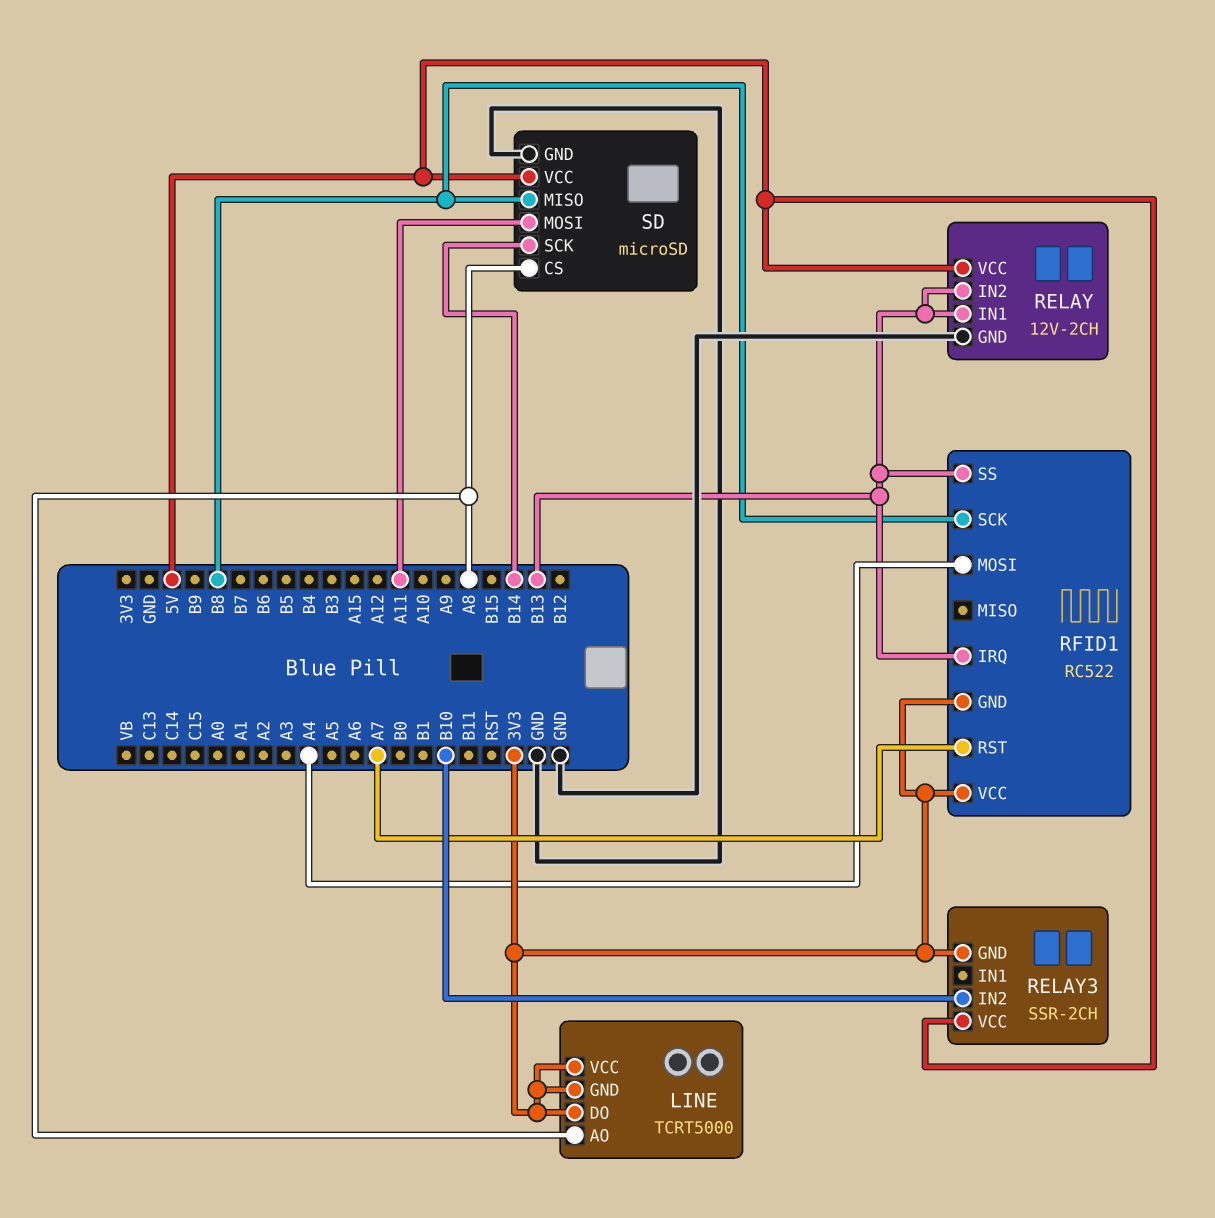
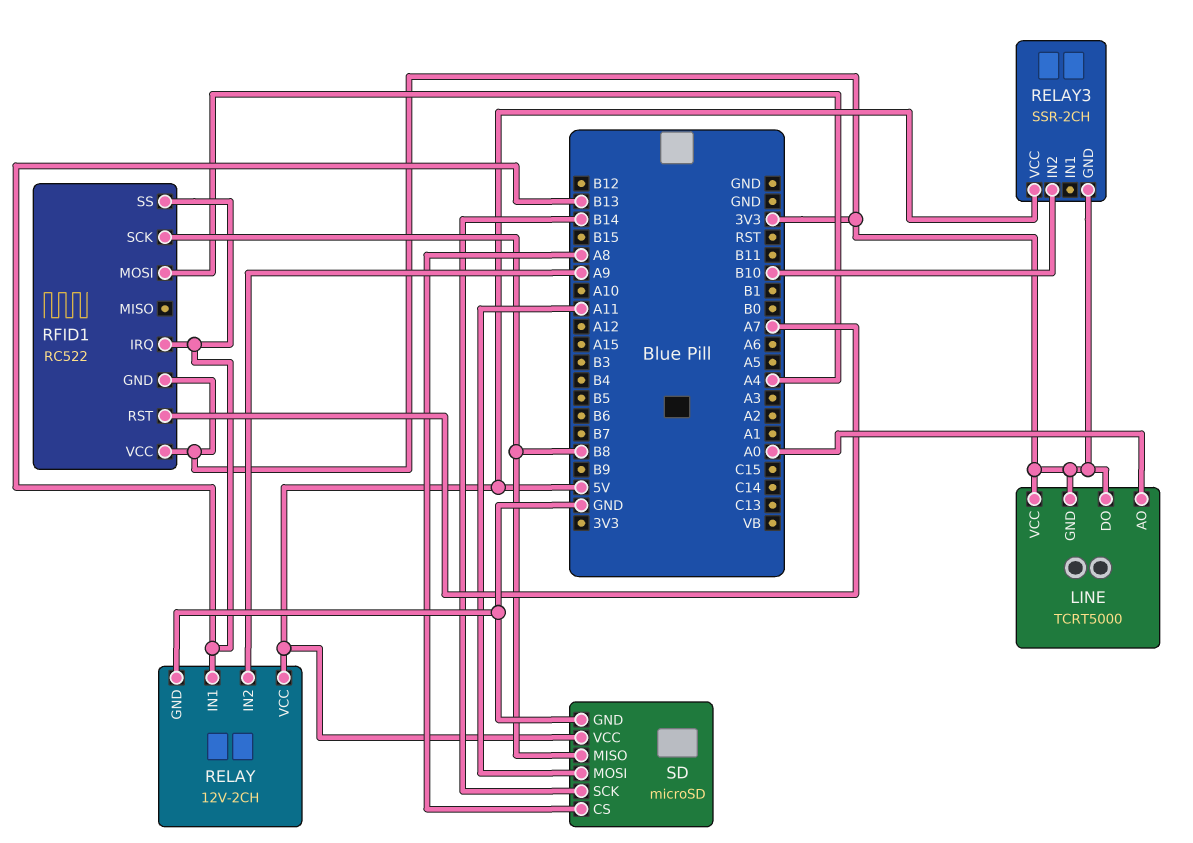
LINE pin AO: A8 -> A0
RELAY pin IN2: B13 -> A9

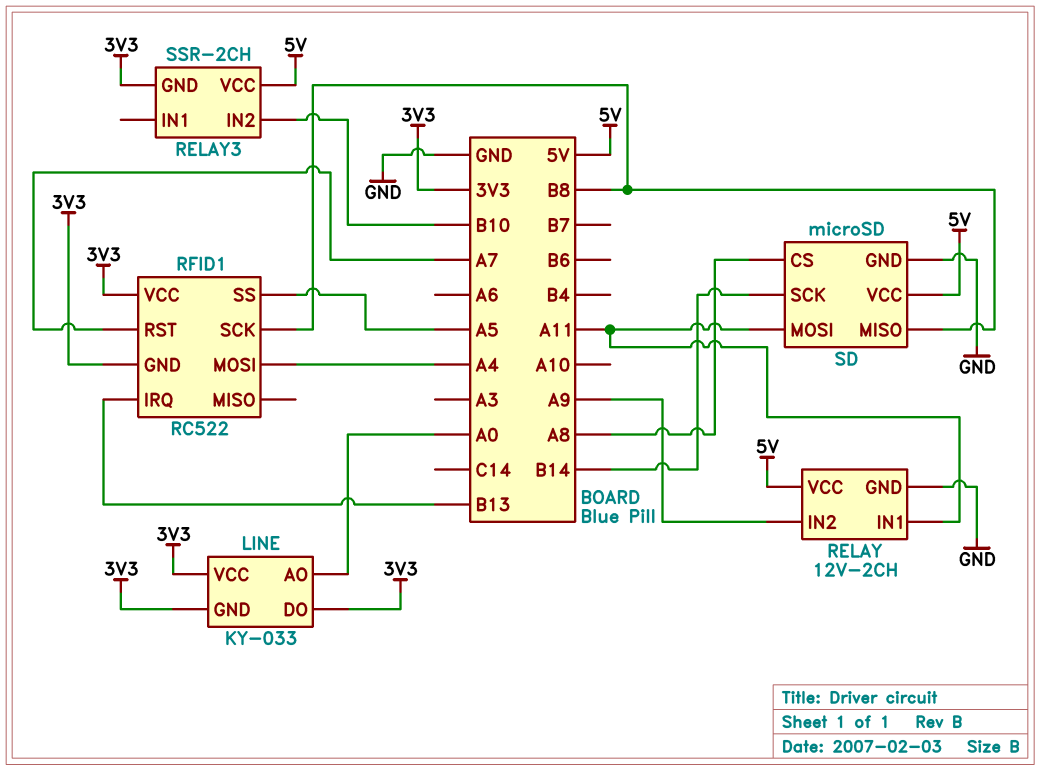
LINE: TCRT5000 -> KY-033
RELAY pin IN1: B13 -> A11
RFID1 pin SS: B13 -> A5

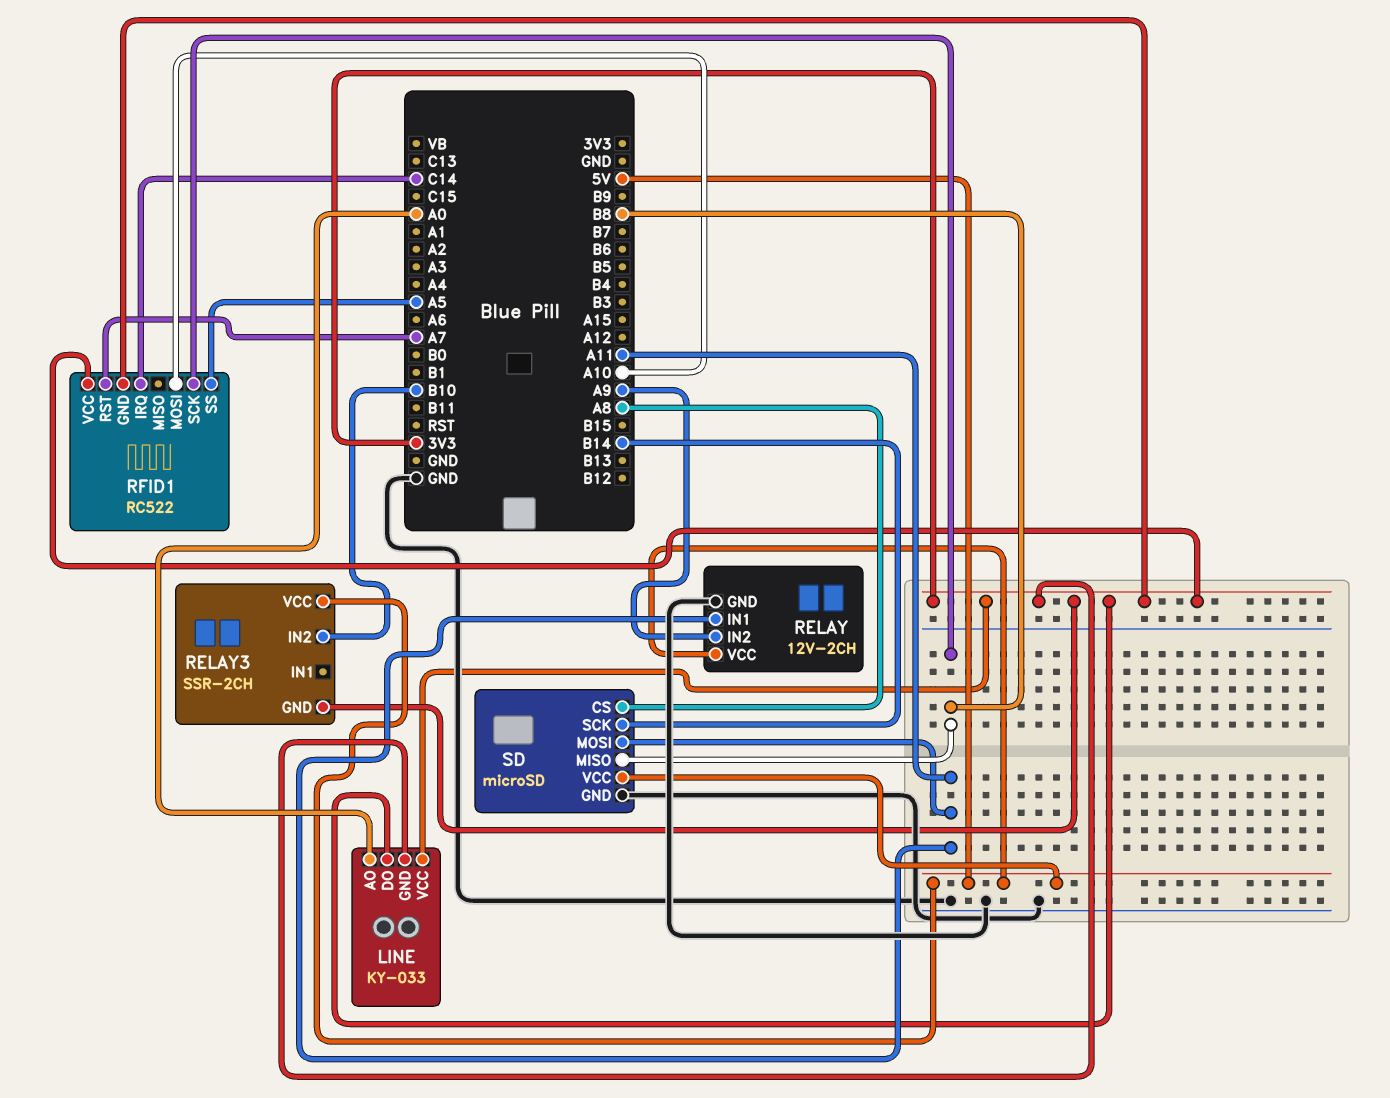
RFID1 pin IRQ: B13 -> C14
RFID1 pin MOSI: A4 -> A10

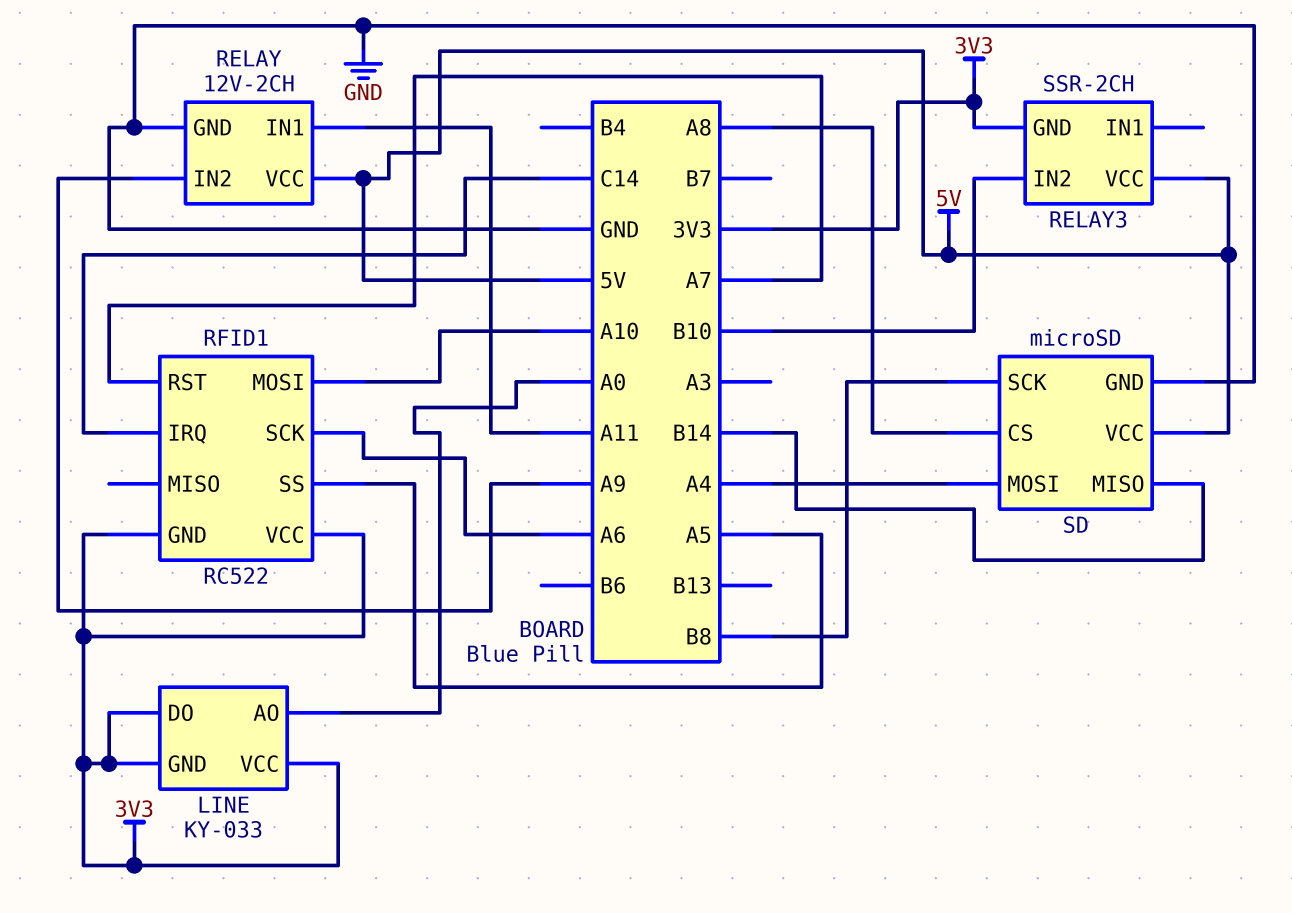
RFID1 pin SCK: B8 -> A6
SD pin MISO: B8 -> B14
SD pin MOSI: A11 -> A4
SD pin SCK: B14 -> B8

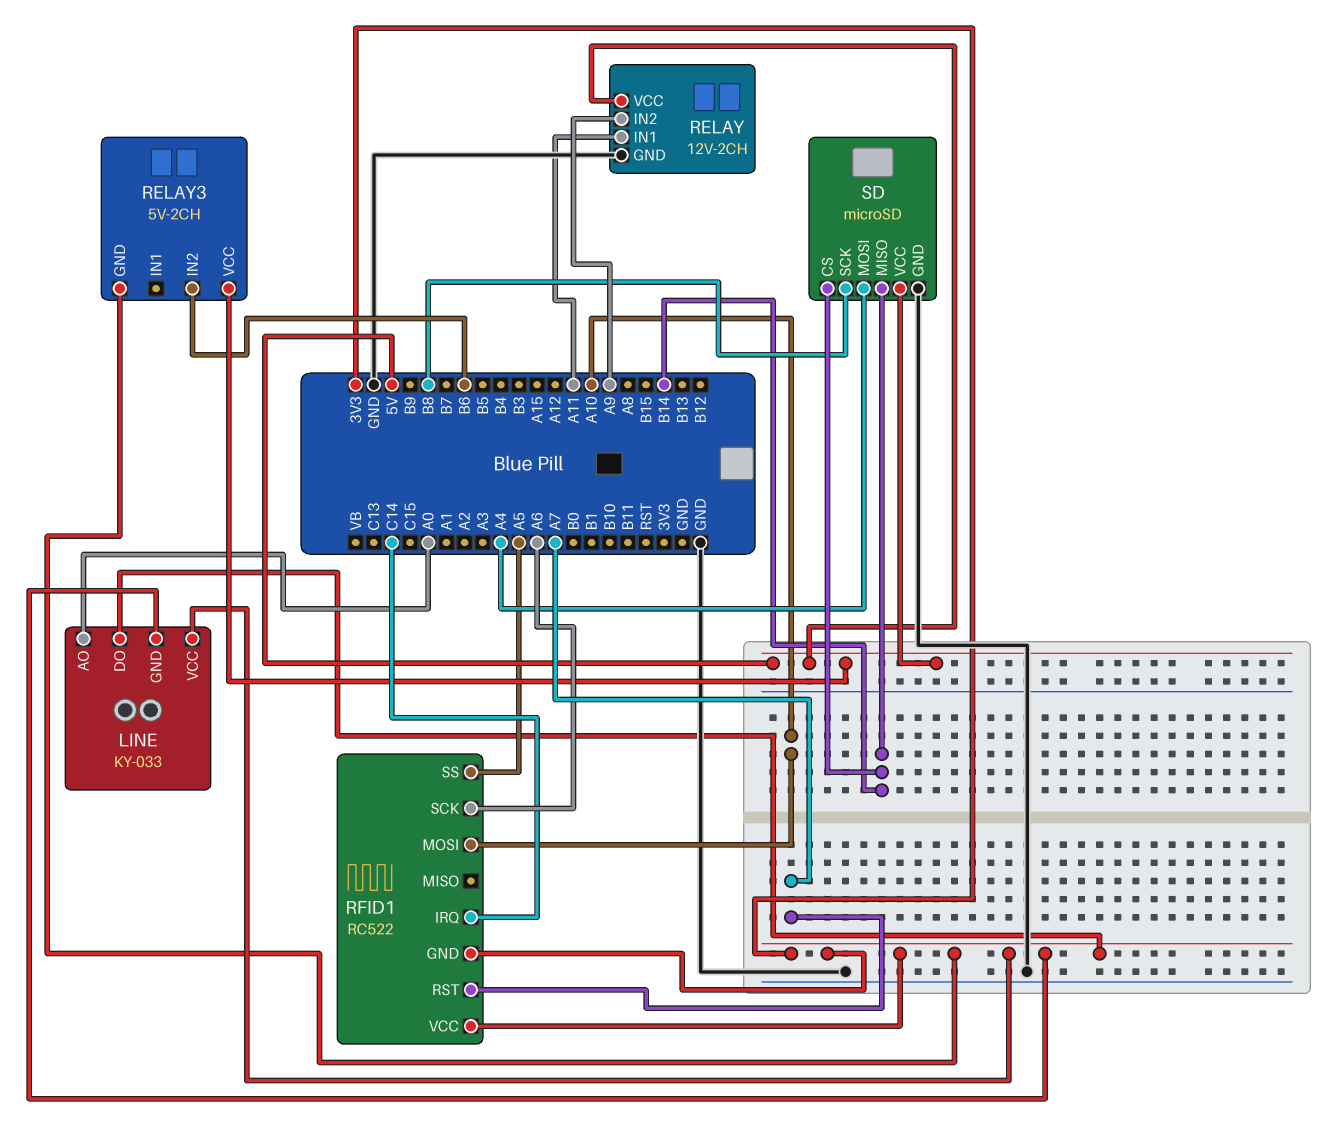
RELAY3: SSR-2CH -> 5V-2CH
RELAY3 pin IN2: B10 -> B6
SD pin CS: A8 -> B14

